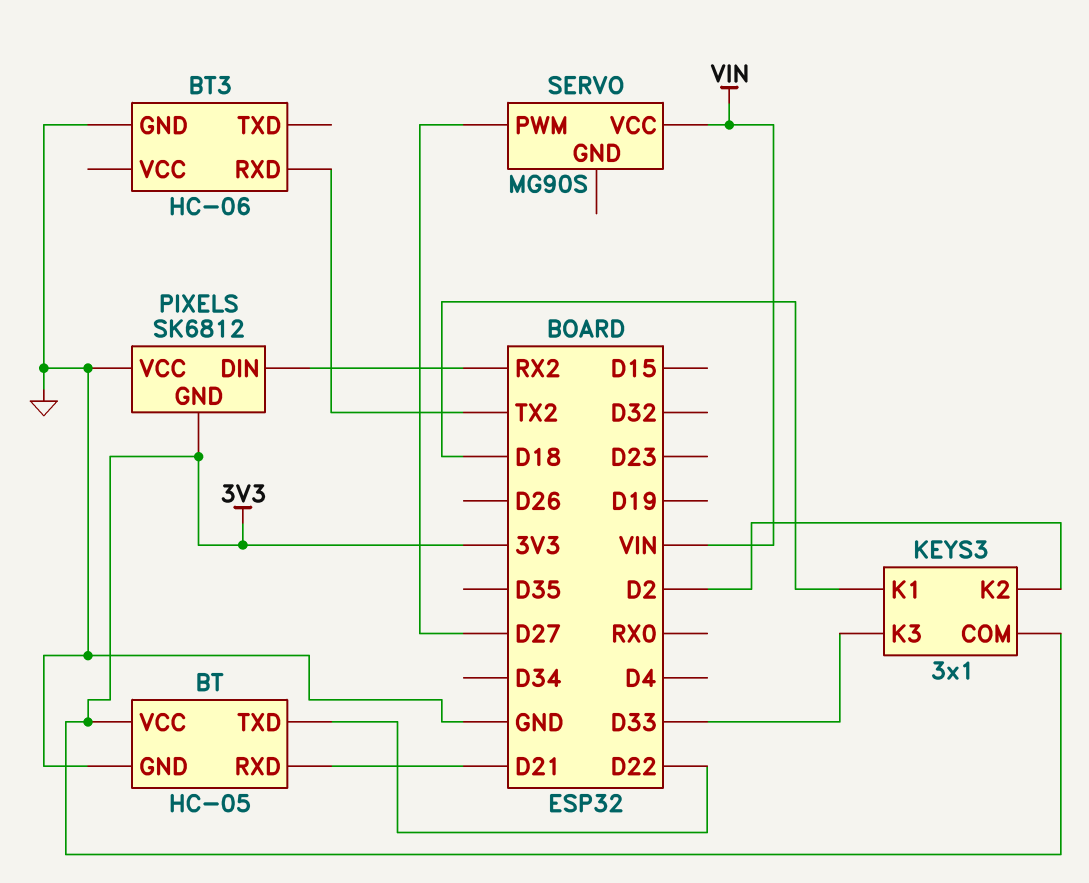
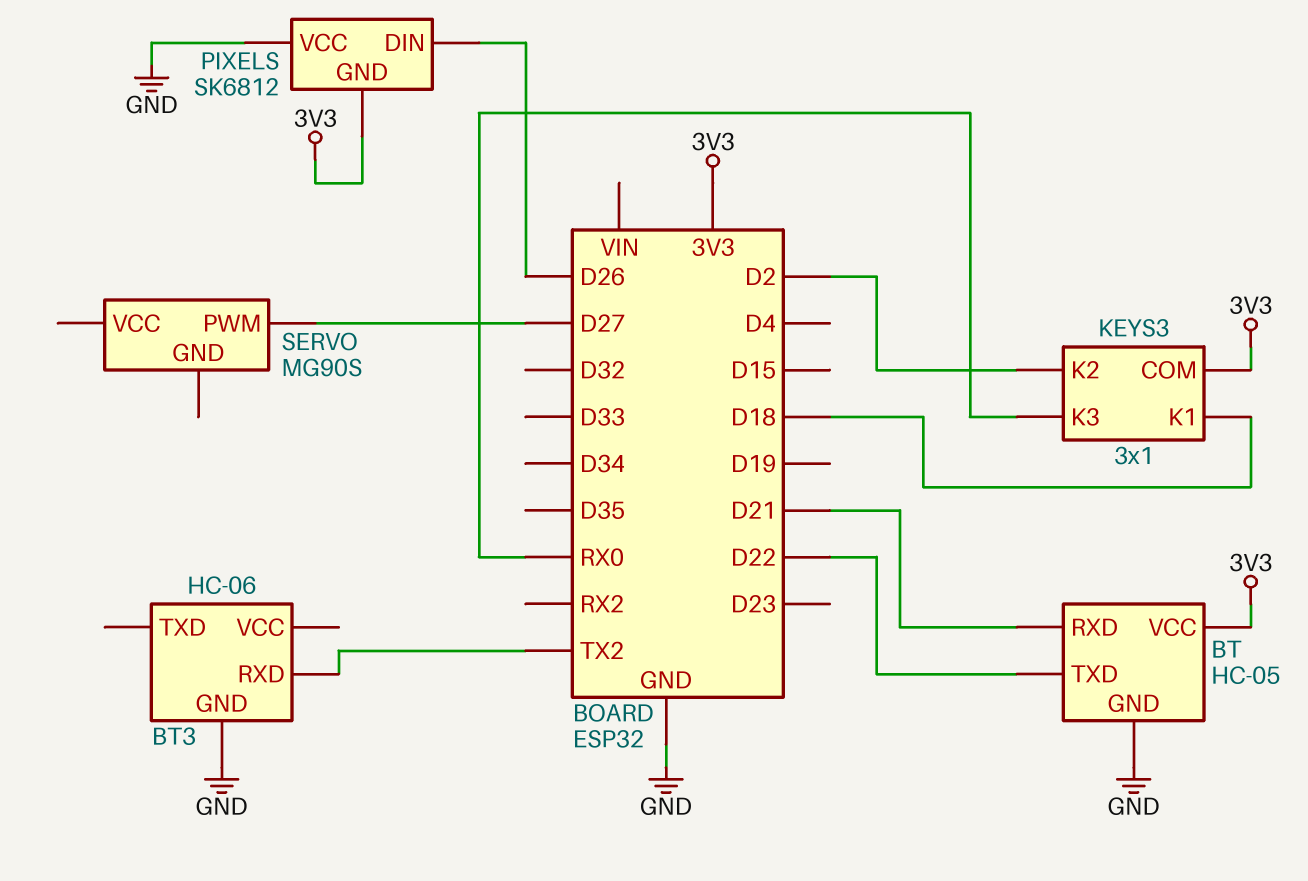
KEYS3 pin K3: D33 -> RX0
PIXELS pin DIN: RX2 -> D26
SERVO pin VCC: VIN -> none

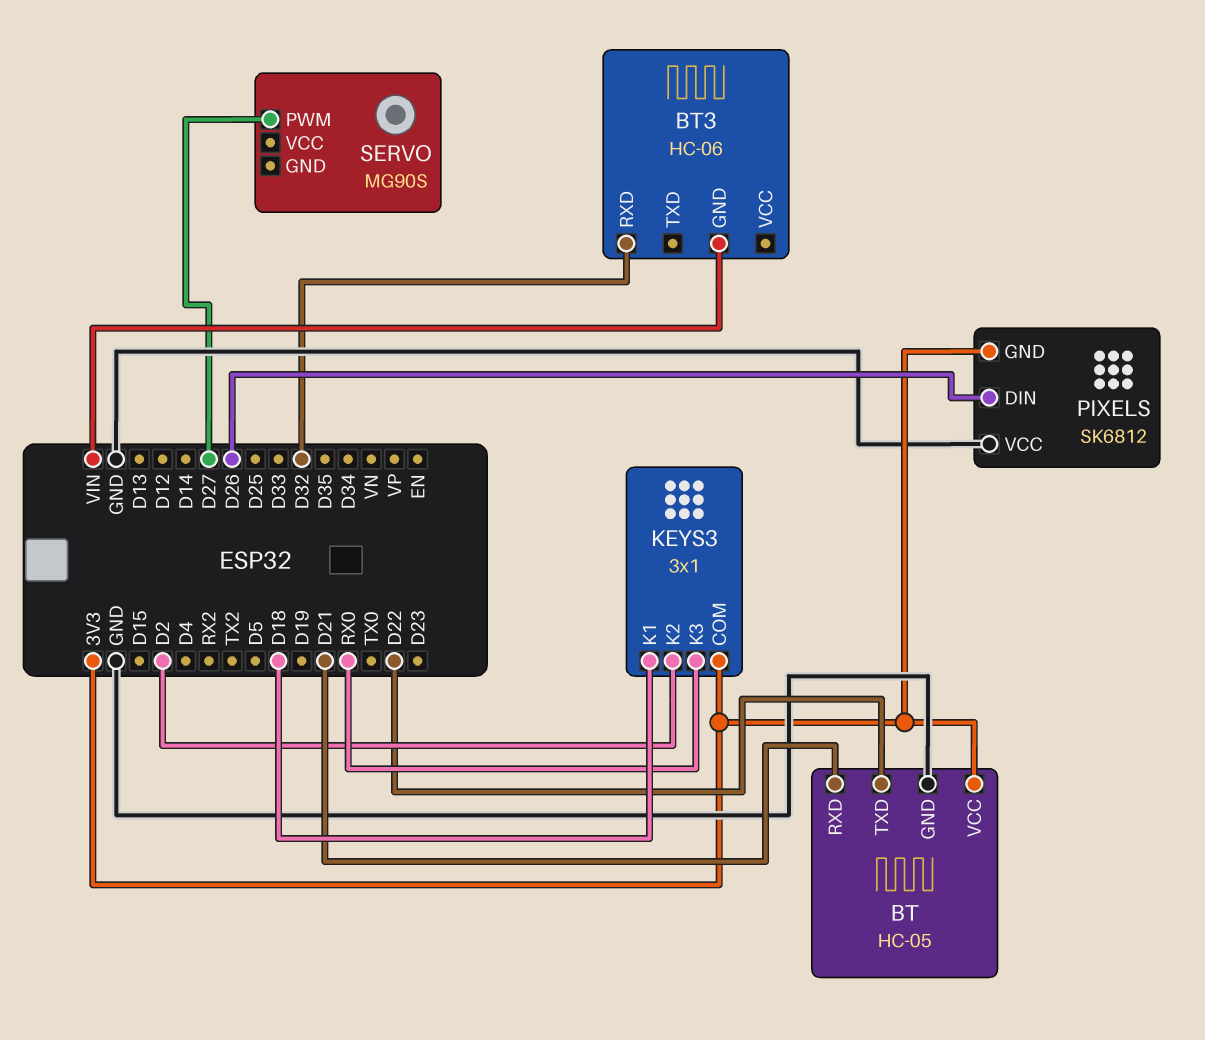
BT3 pin GND: GND -> VIN
BT3 pin RXD: TX2 -> D32

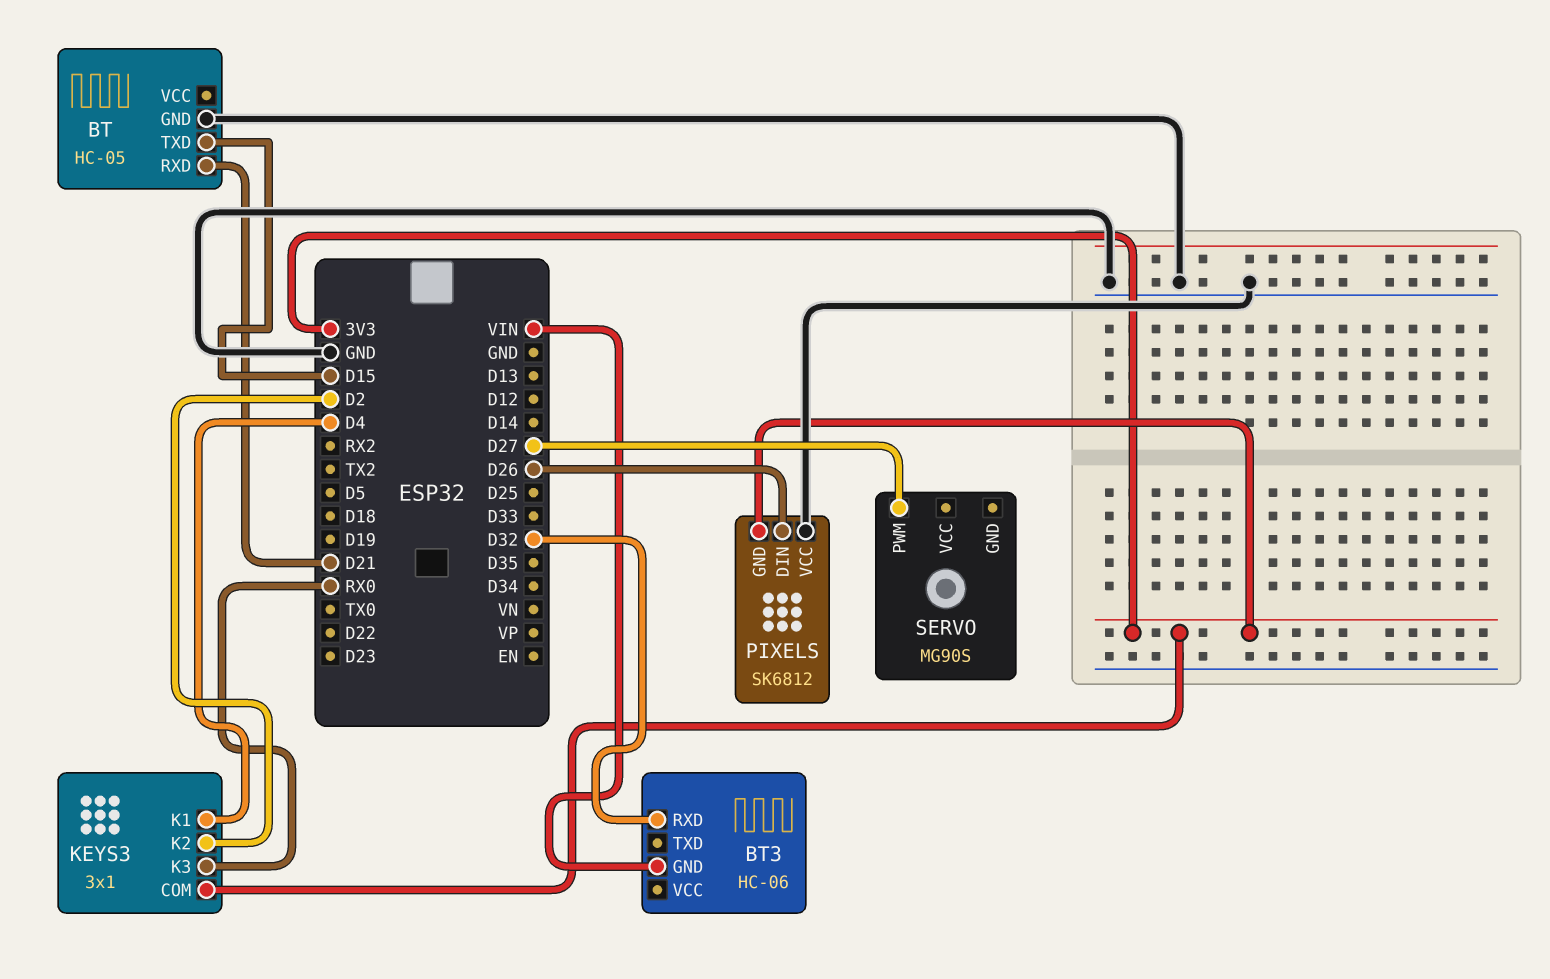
BT pin TXD: D22 -> D15
BT pin VCC: 3V3 -> none
KEYS3 pin K1: D18 -> D4

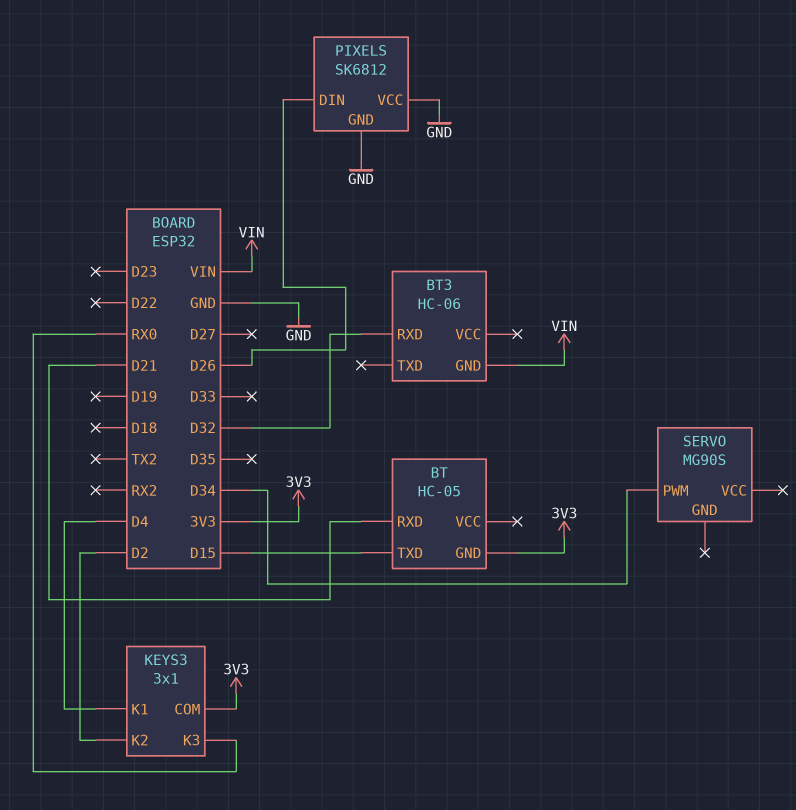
BT pin GND: GND -> 3V3
PIXELS pin GND: 3V3 -> GND
SERVO pin PWM: D27 -> D34

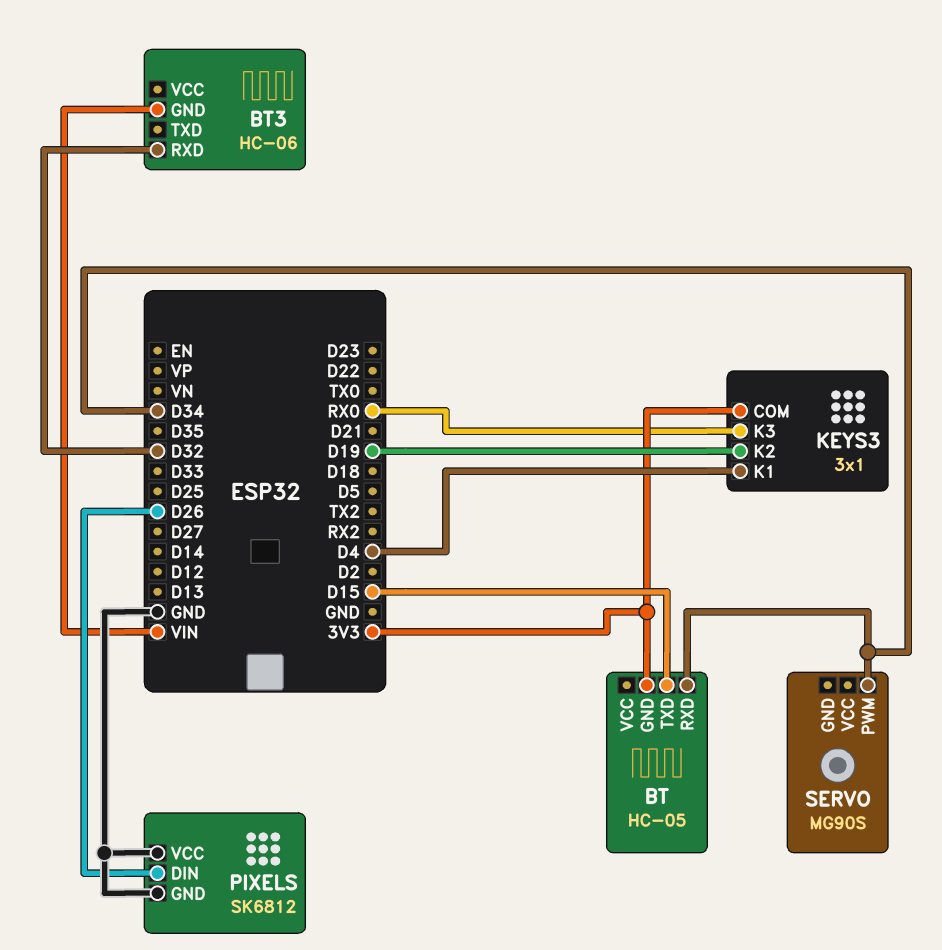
BT pin RXD: D21 -> D34
KEYS3 pin K2: D2 -> D19

